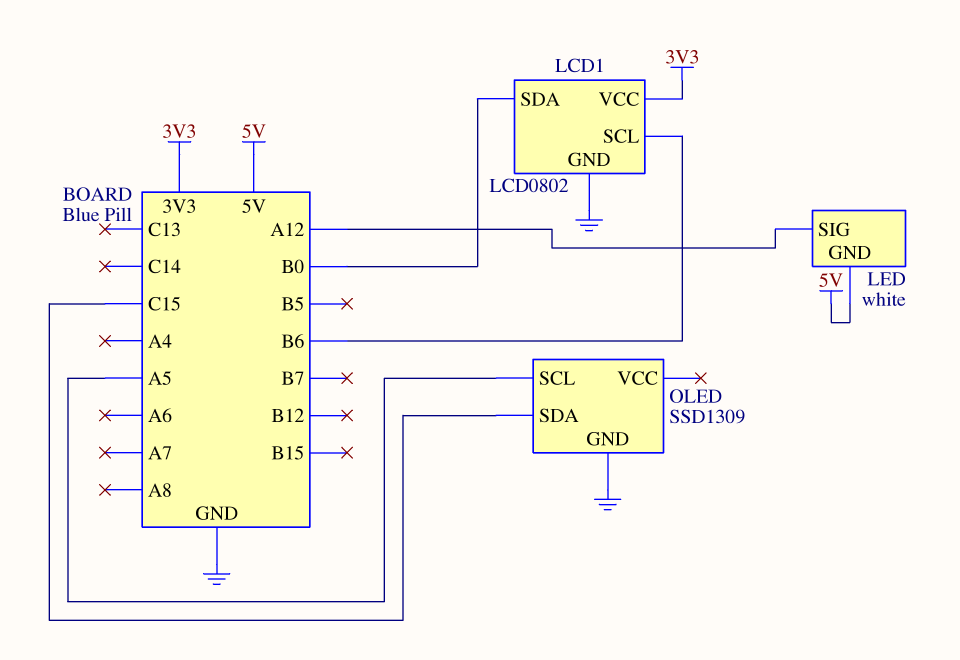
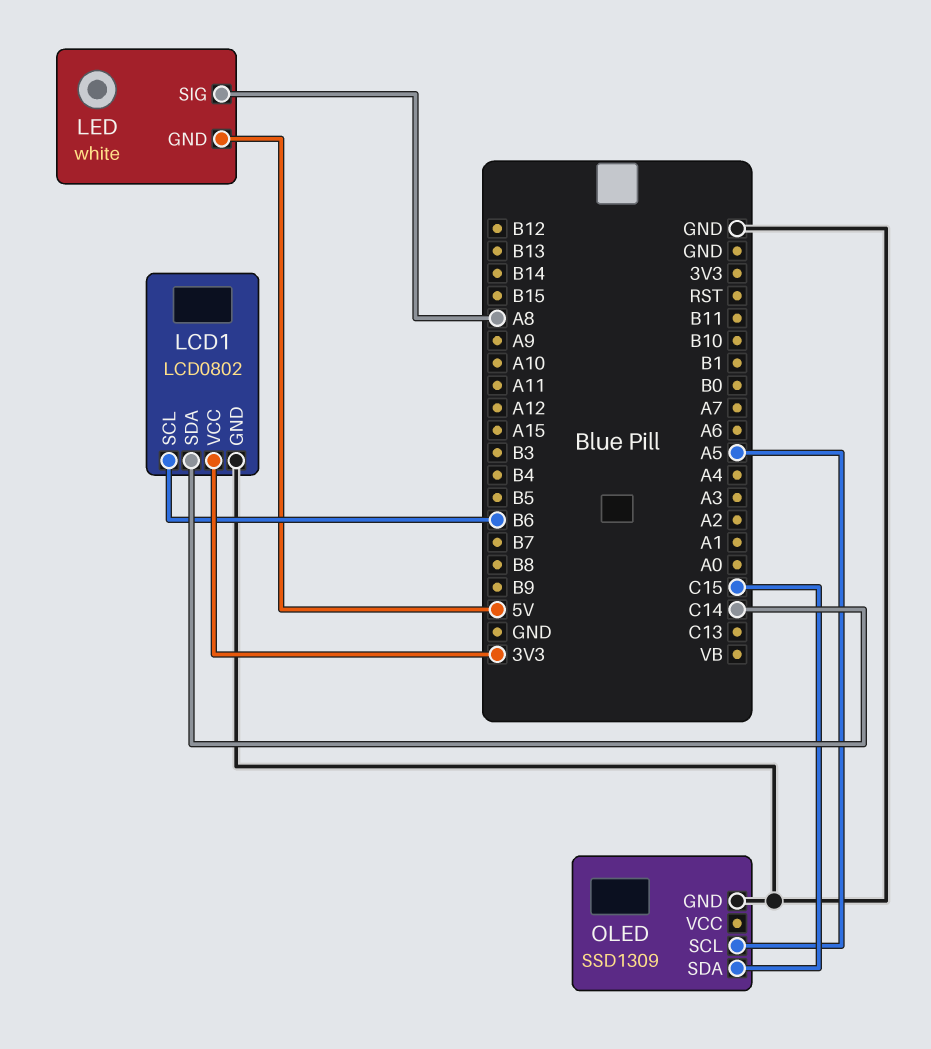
LCD1 pin SDA: B0 -> C14
LED pin SIG: A12 -> A8

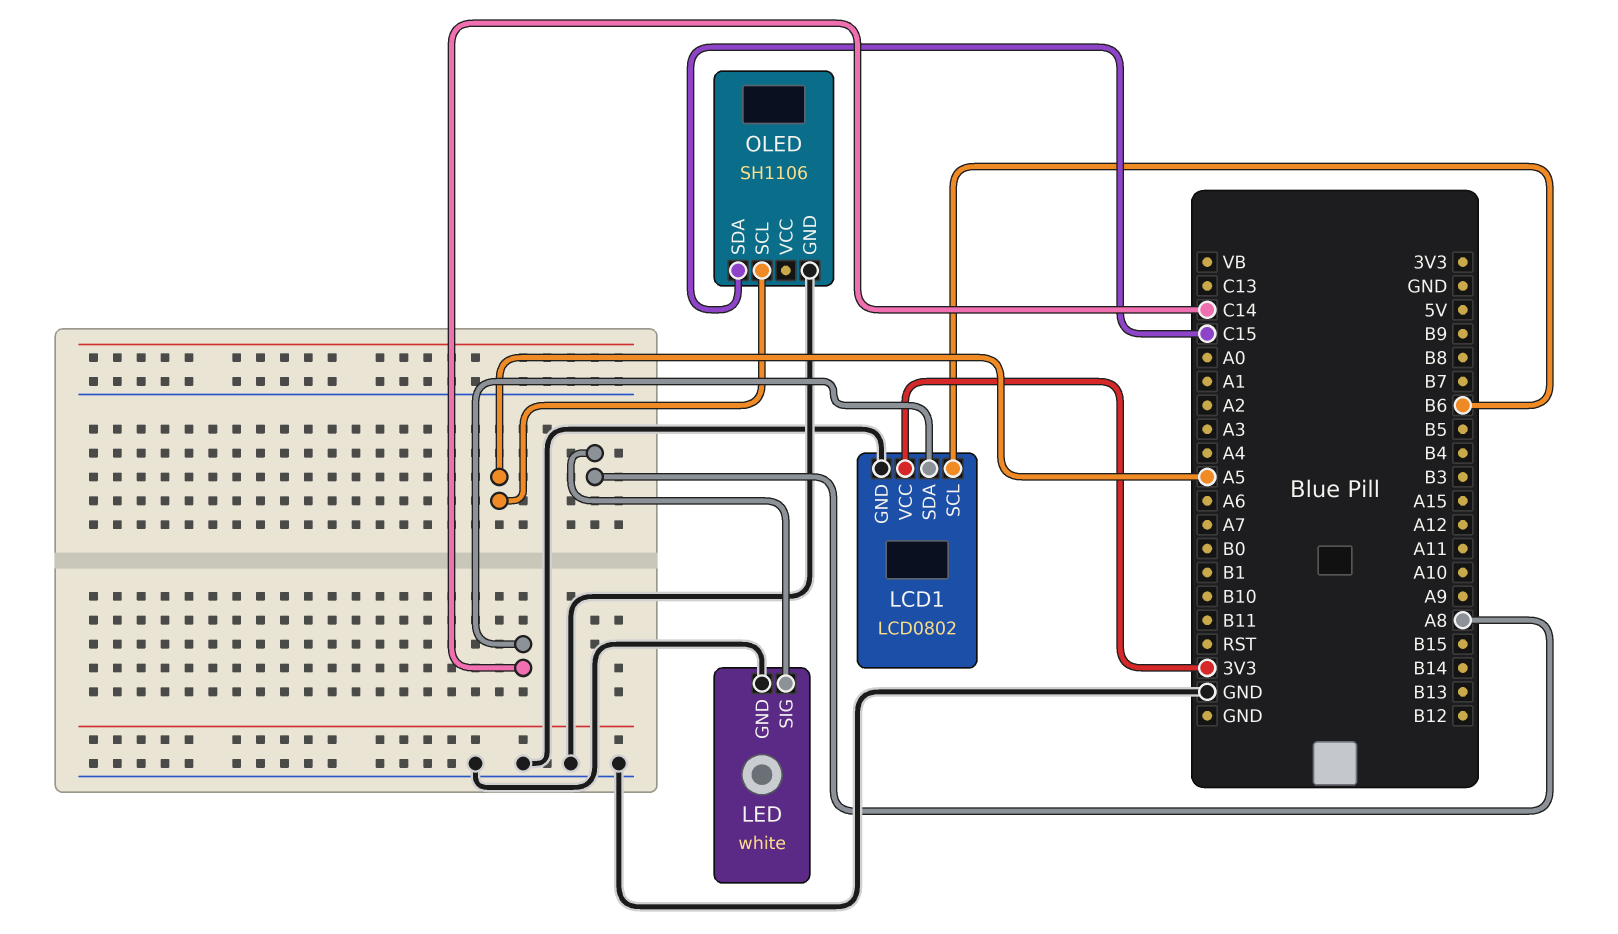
LED pin GND: 5V -> GND
OLED: SSD1309 -> SH1106

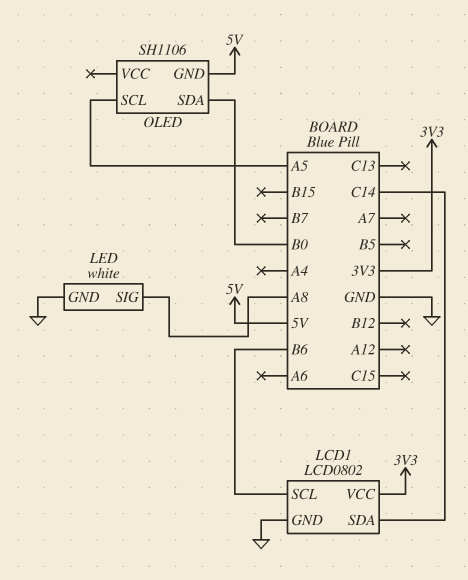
OLED pin GND: GND -> 5V
OLED pin SDA: C15 -> B0

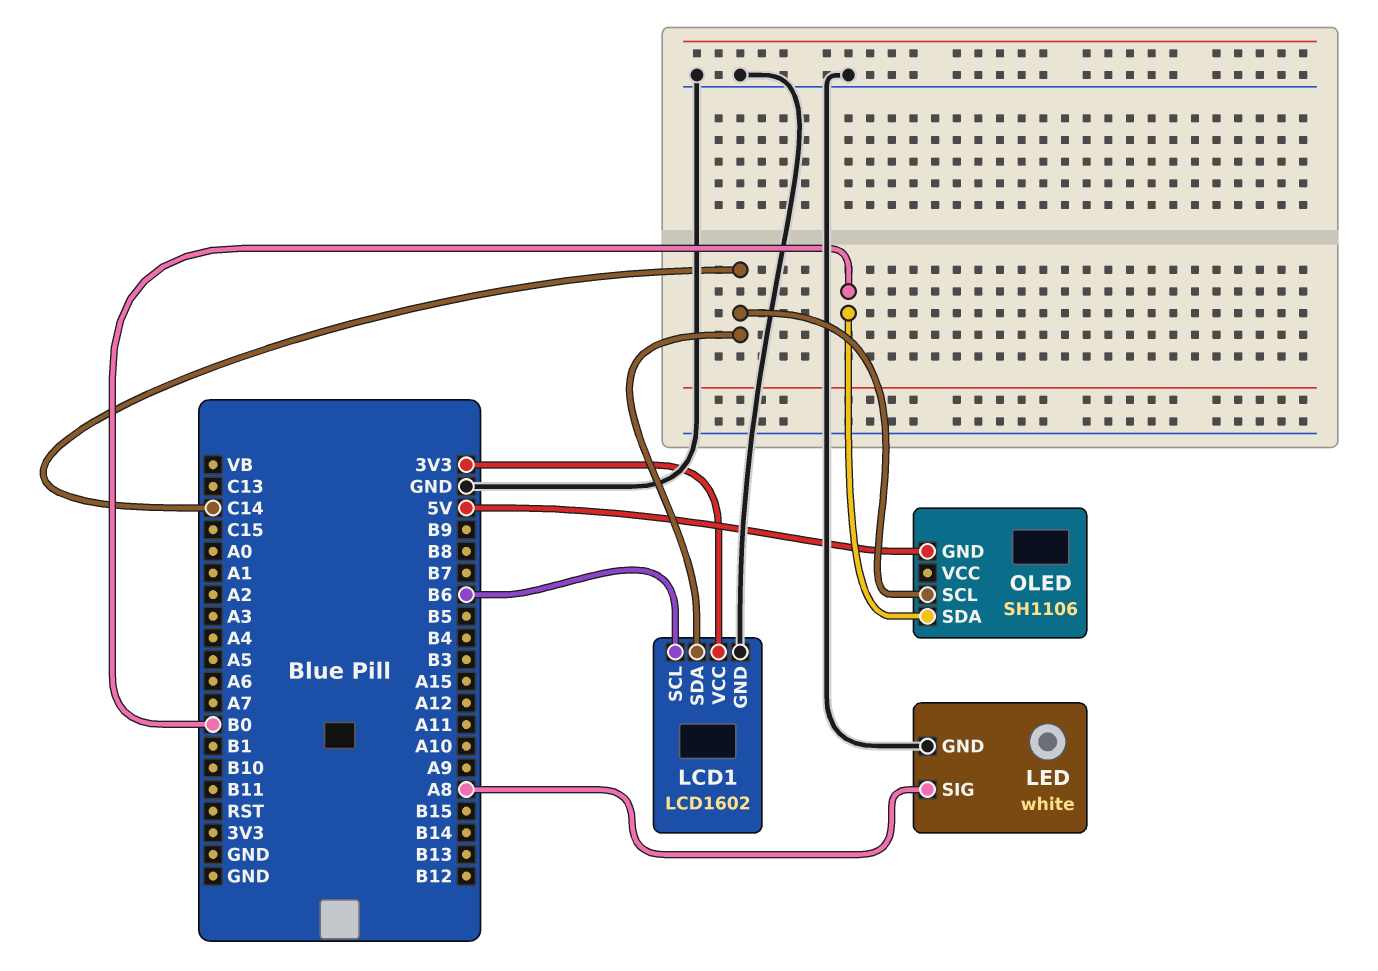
LCD1: LCD0802 -> LCD1602
OLED pin SCL: A5 -> C14

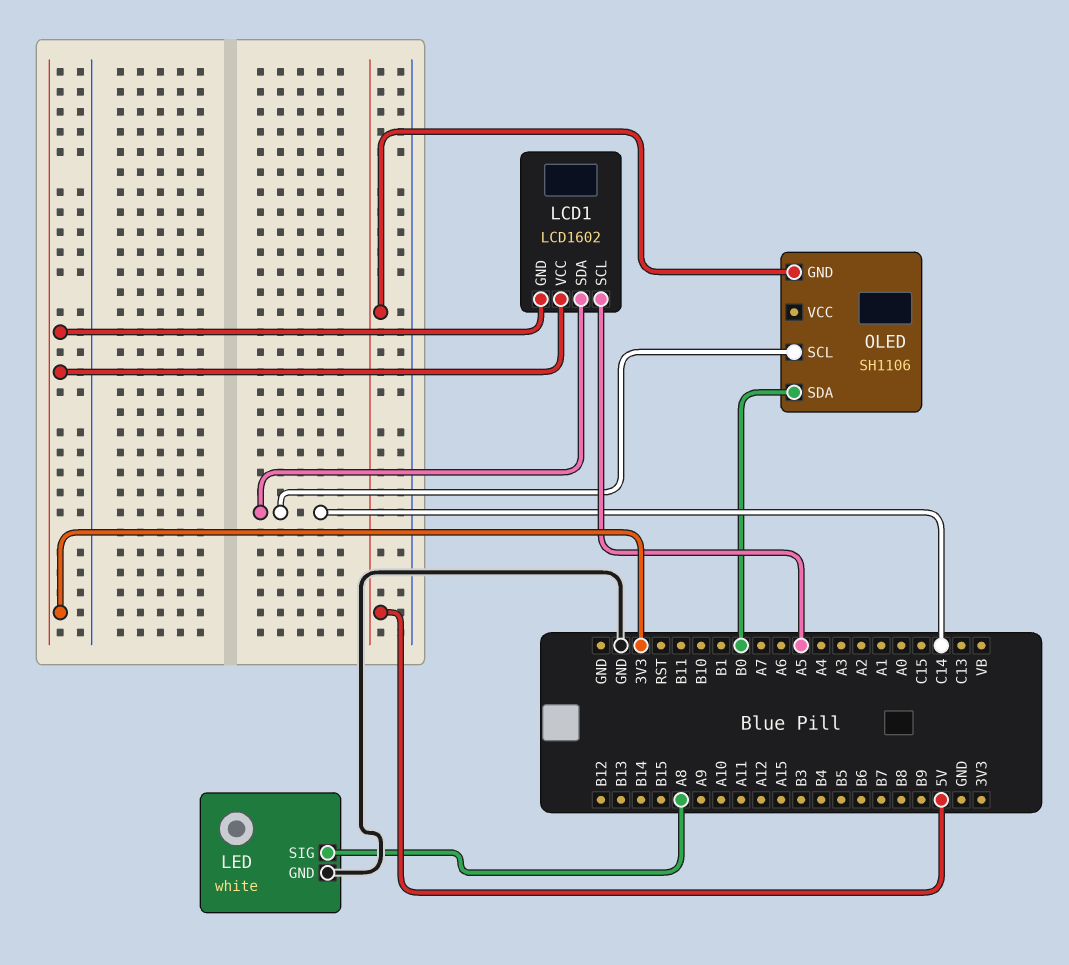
LCD1 pin GND: GND -> 3V3
LCD1 pin SCL: B6 -> A5

